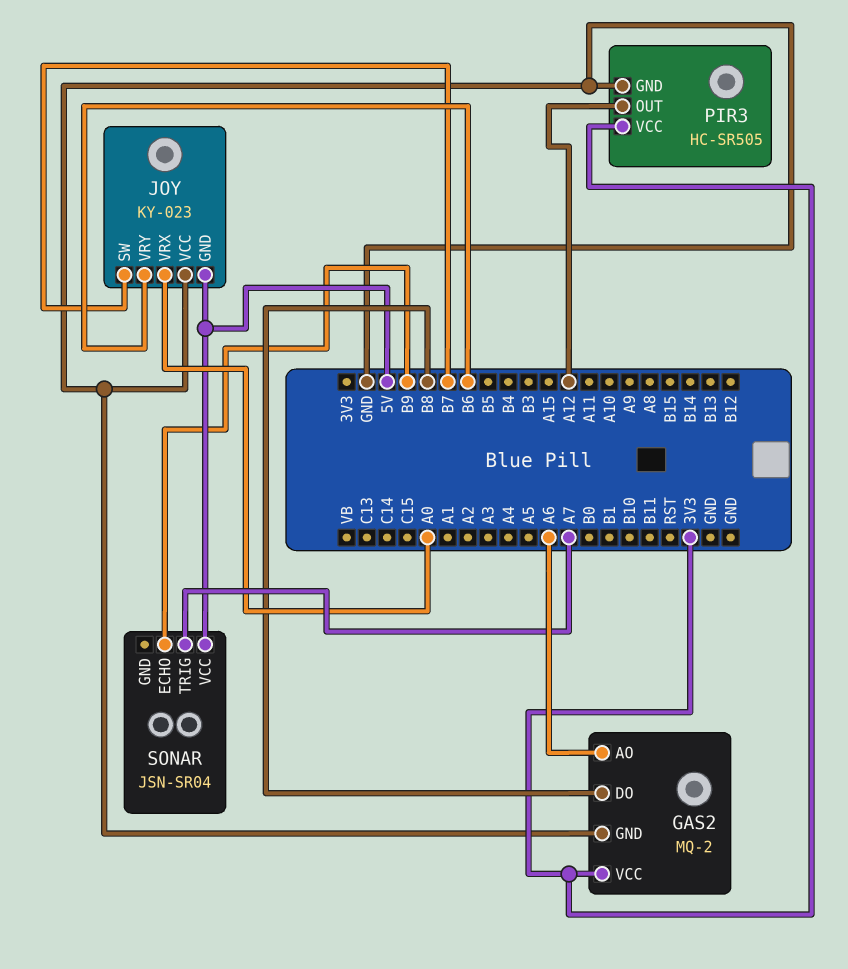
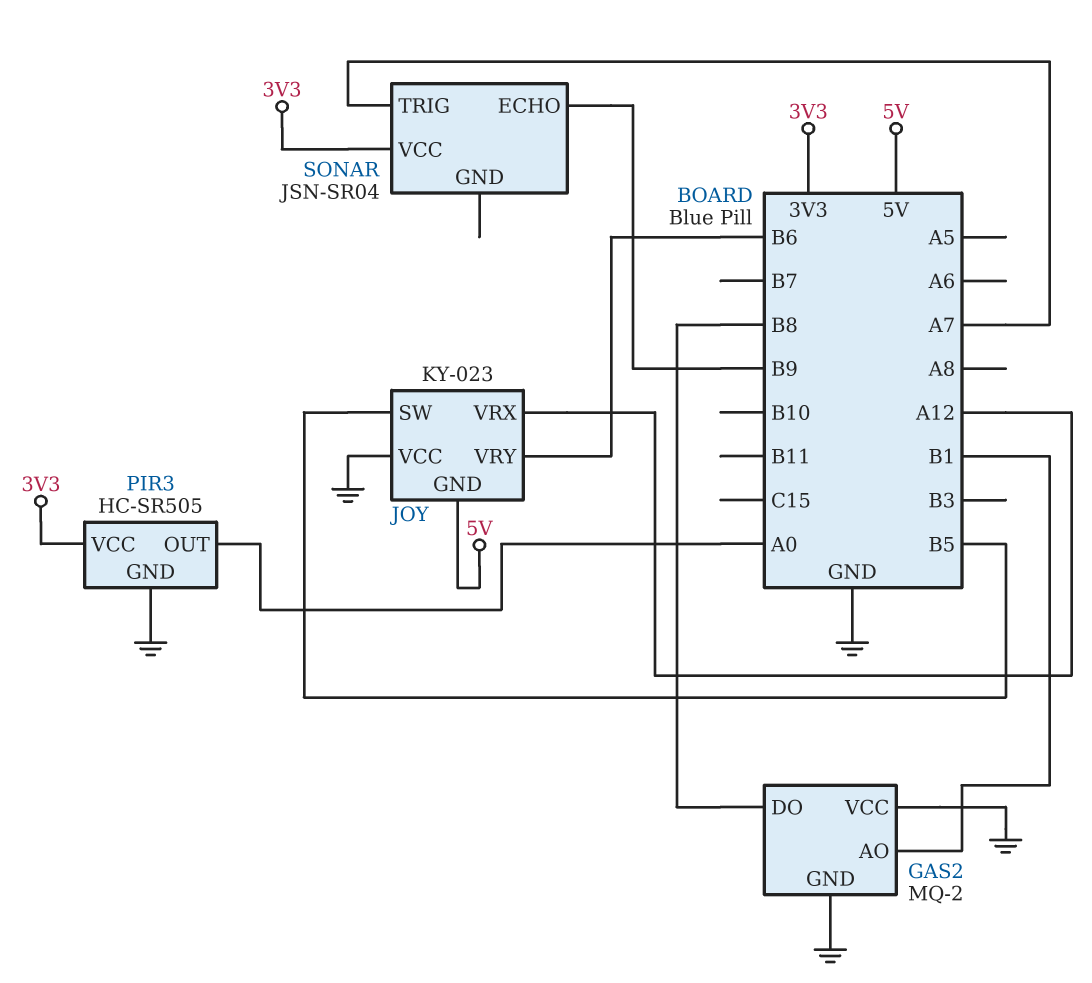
GAS2 pin AO: A6 -> B1
GAS2 pin VCC: 3V3 -> GND
JOY pin SW: B7 -> B5
JOY pin VRX: A0 -> A12
PIR3 pin OUT: A12 -> A0
SONAR pin VCC: 5V -> 3V3

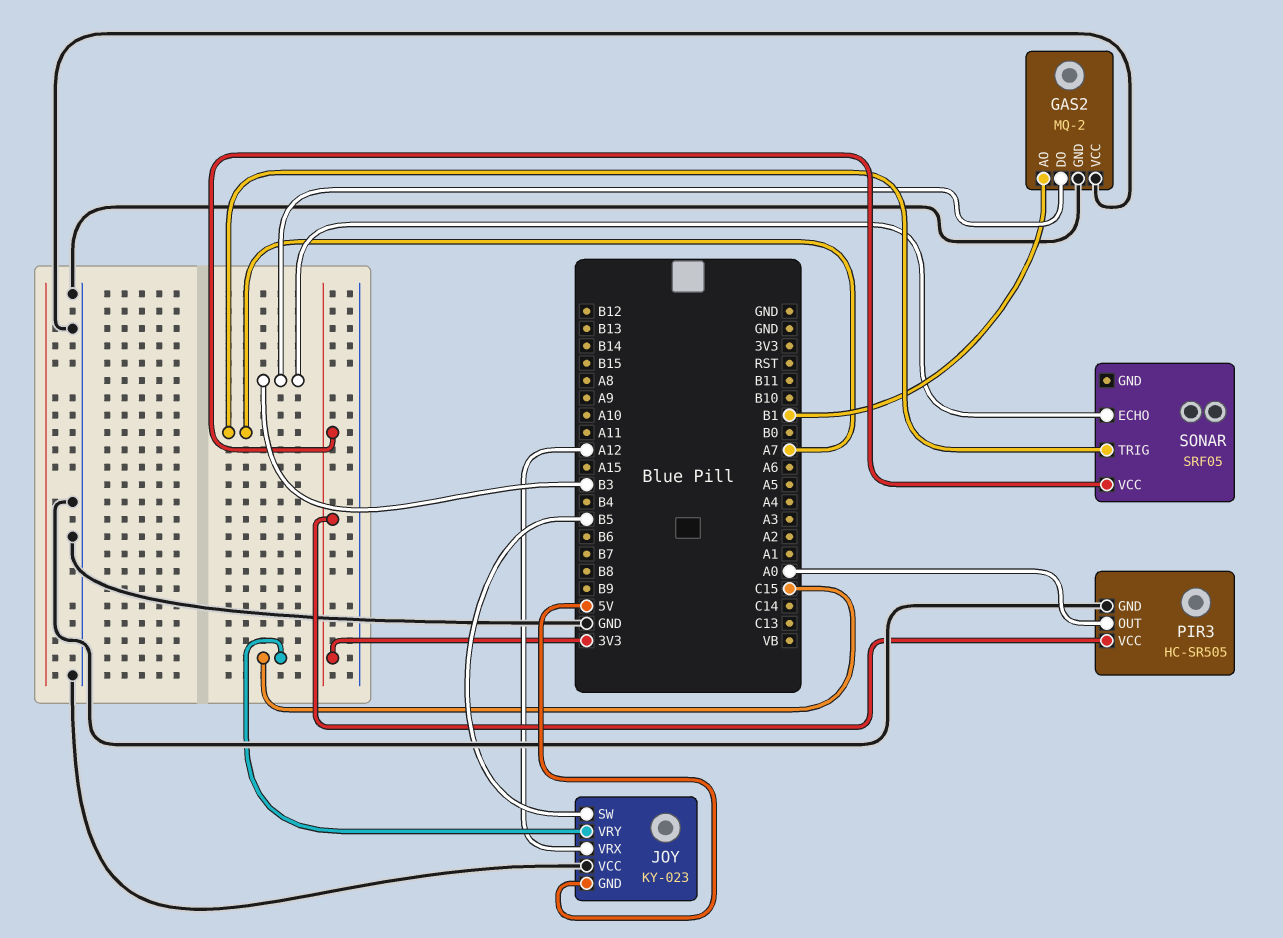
GAS2 pin DO: B8 -> B3
JOY pin VRY: B6 -> C15
SONAR: JSN-SR04 -> SRF05
SONAR pin ECHO: B9 -> B3

